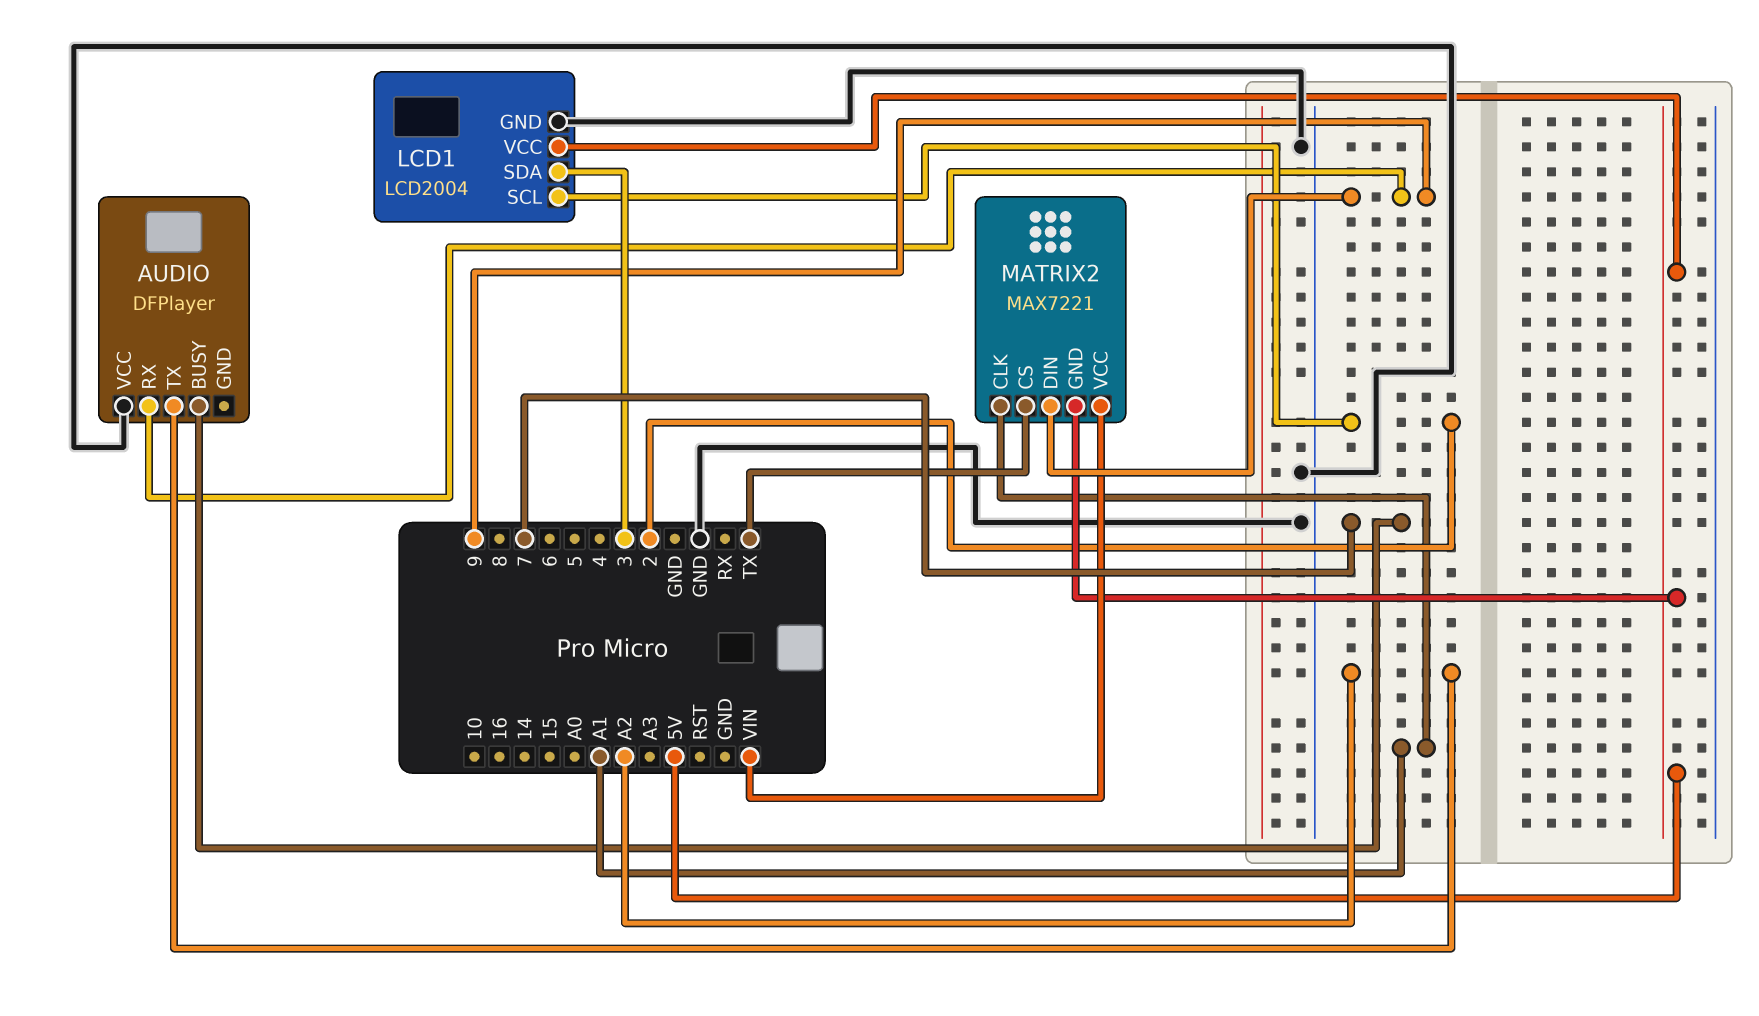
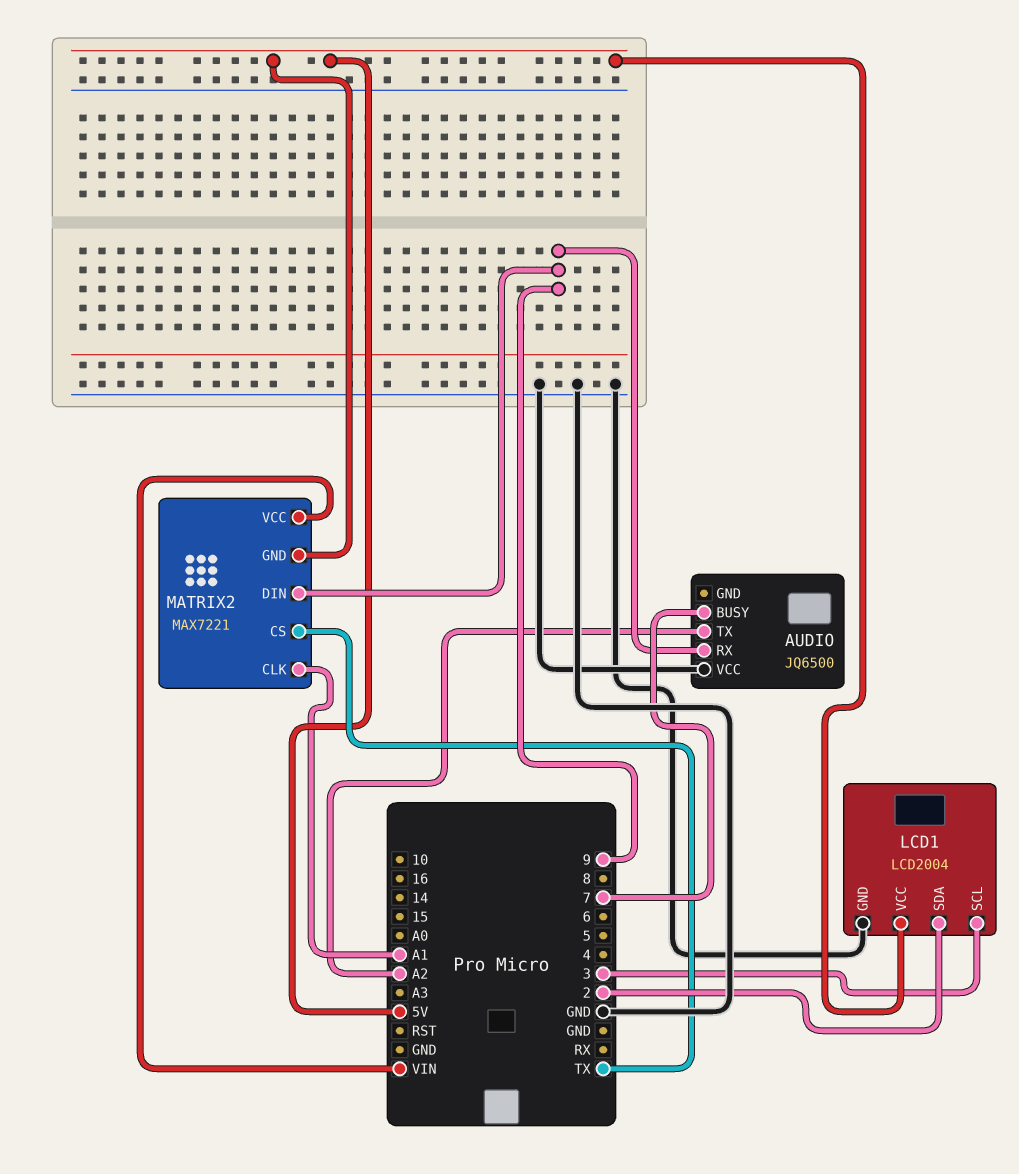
AUDIO: DFPlayer -> JQ6500
LCD1 pin SCL: 2 -> 3
LCD1 pin SDA: 3 -> 2

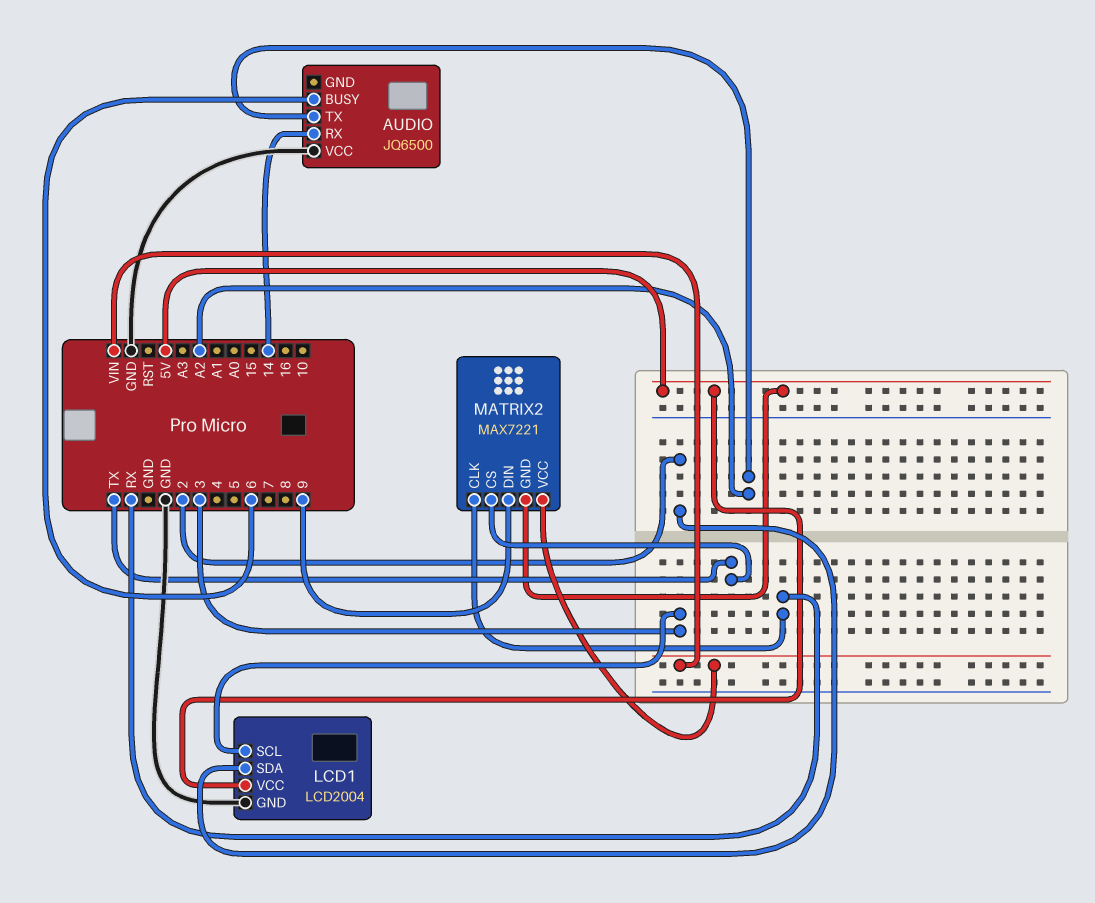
AUDIO pin BUSY: 7 -> 6
AUDIO pin RX: 9 -> 14
MATRIX2 pin CLK: A1 -> RX

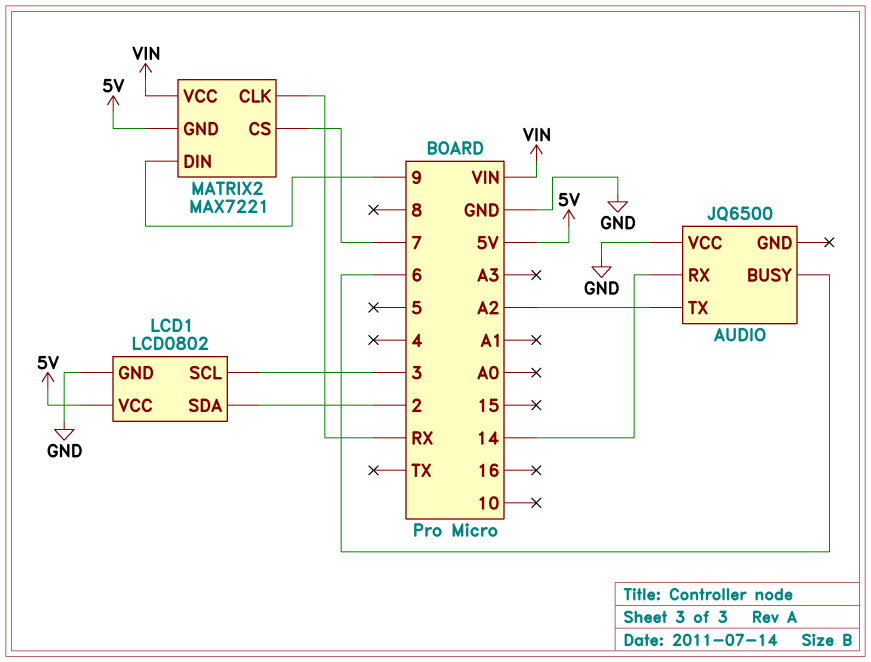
LCD1: LCD2004 -> LCD0802
MATRIX2 pin CS: TX -> 7

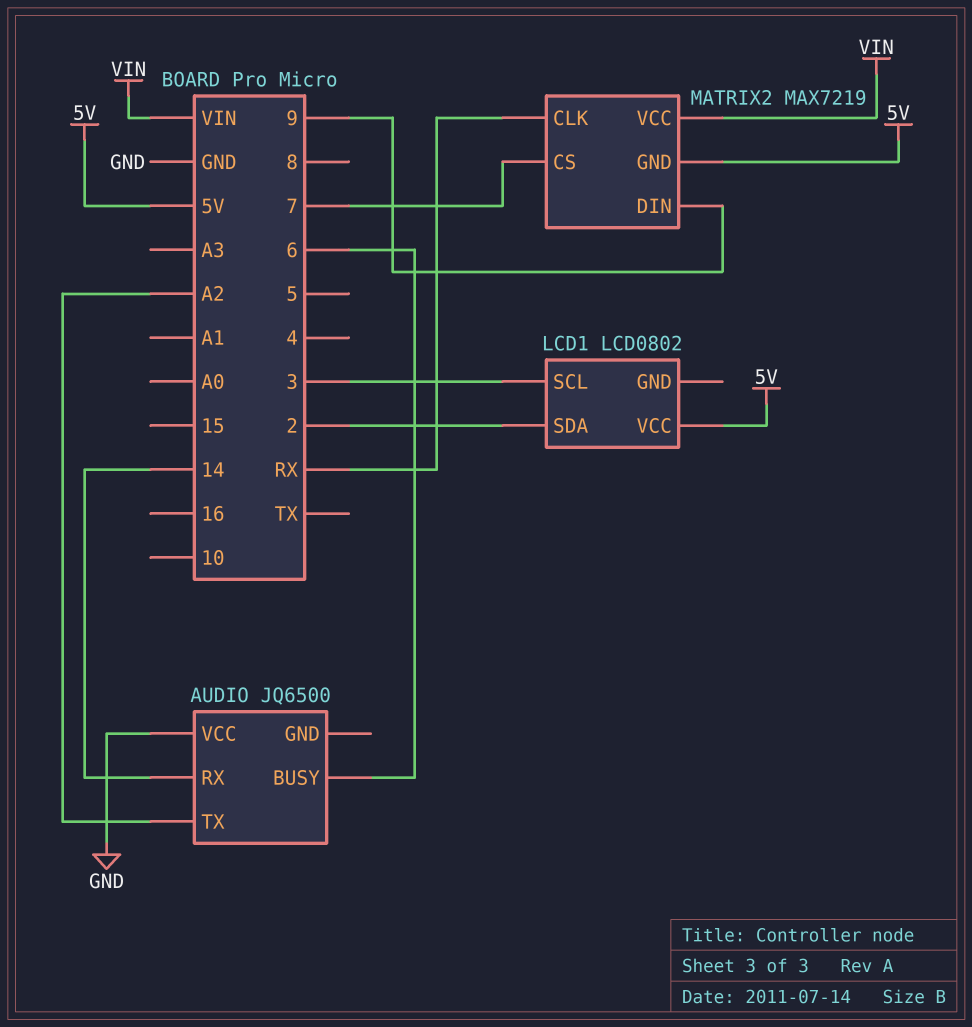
LCD1 pin GND: GND -> none
MATRIX2: MAX7221 -> MAX7219

